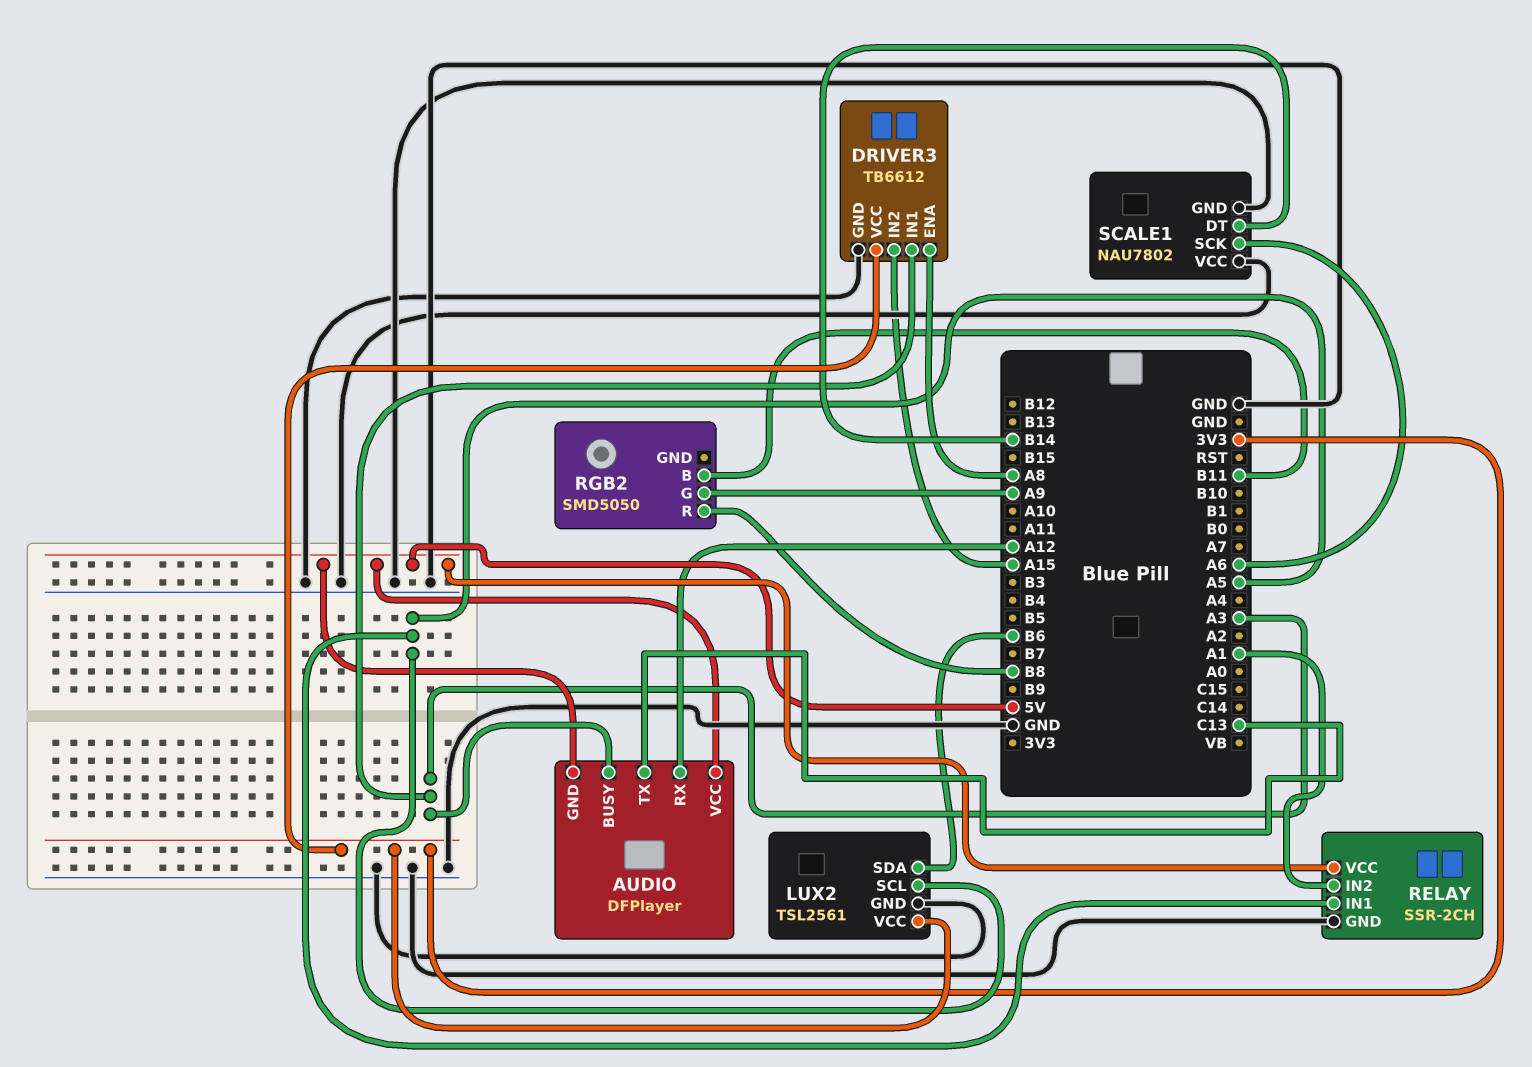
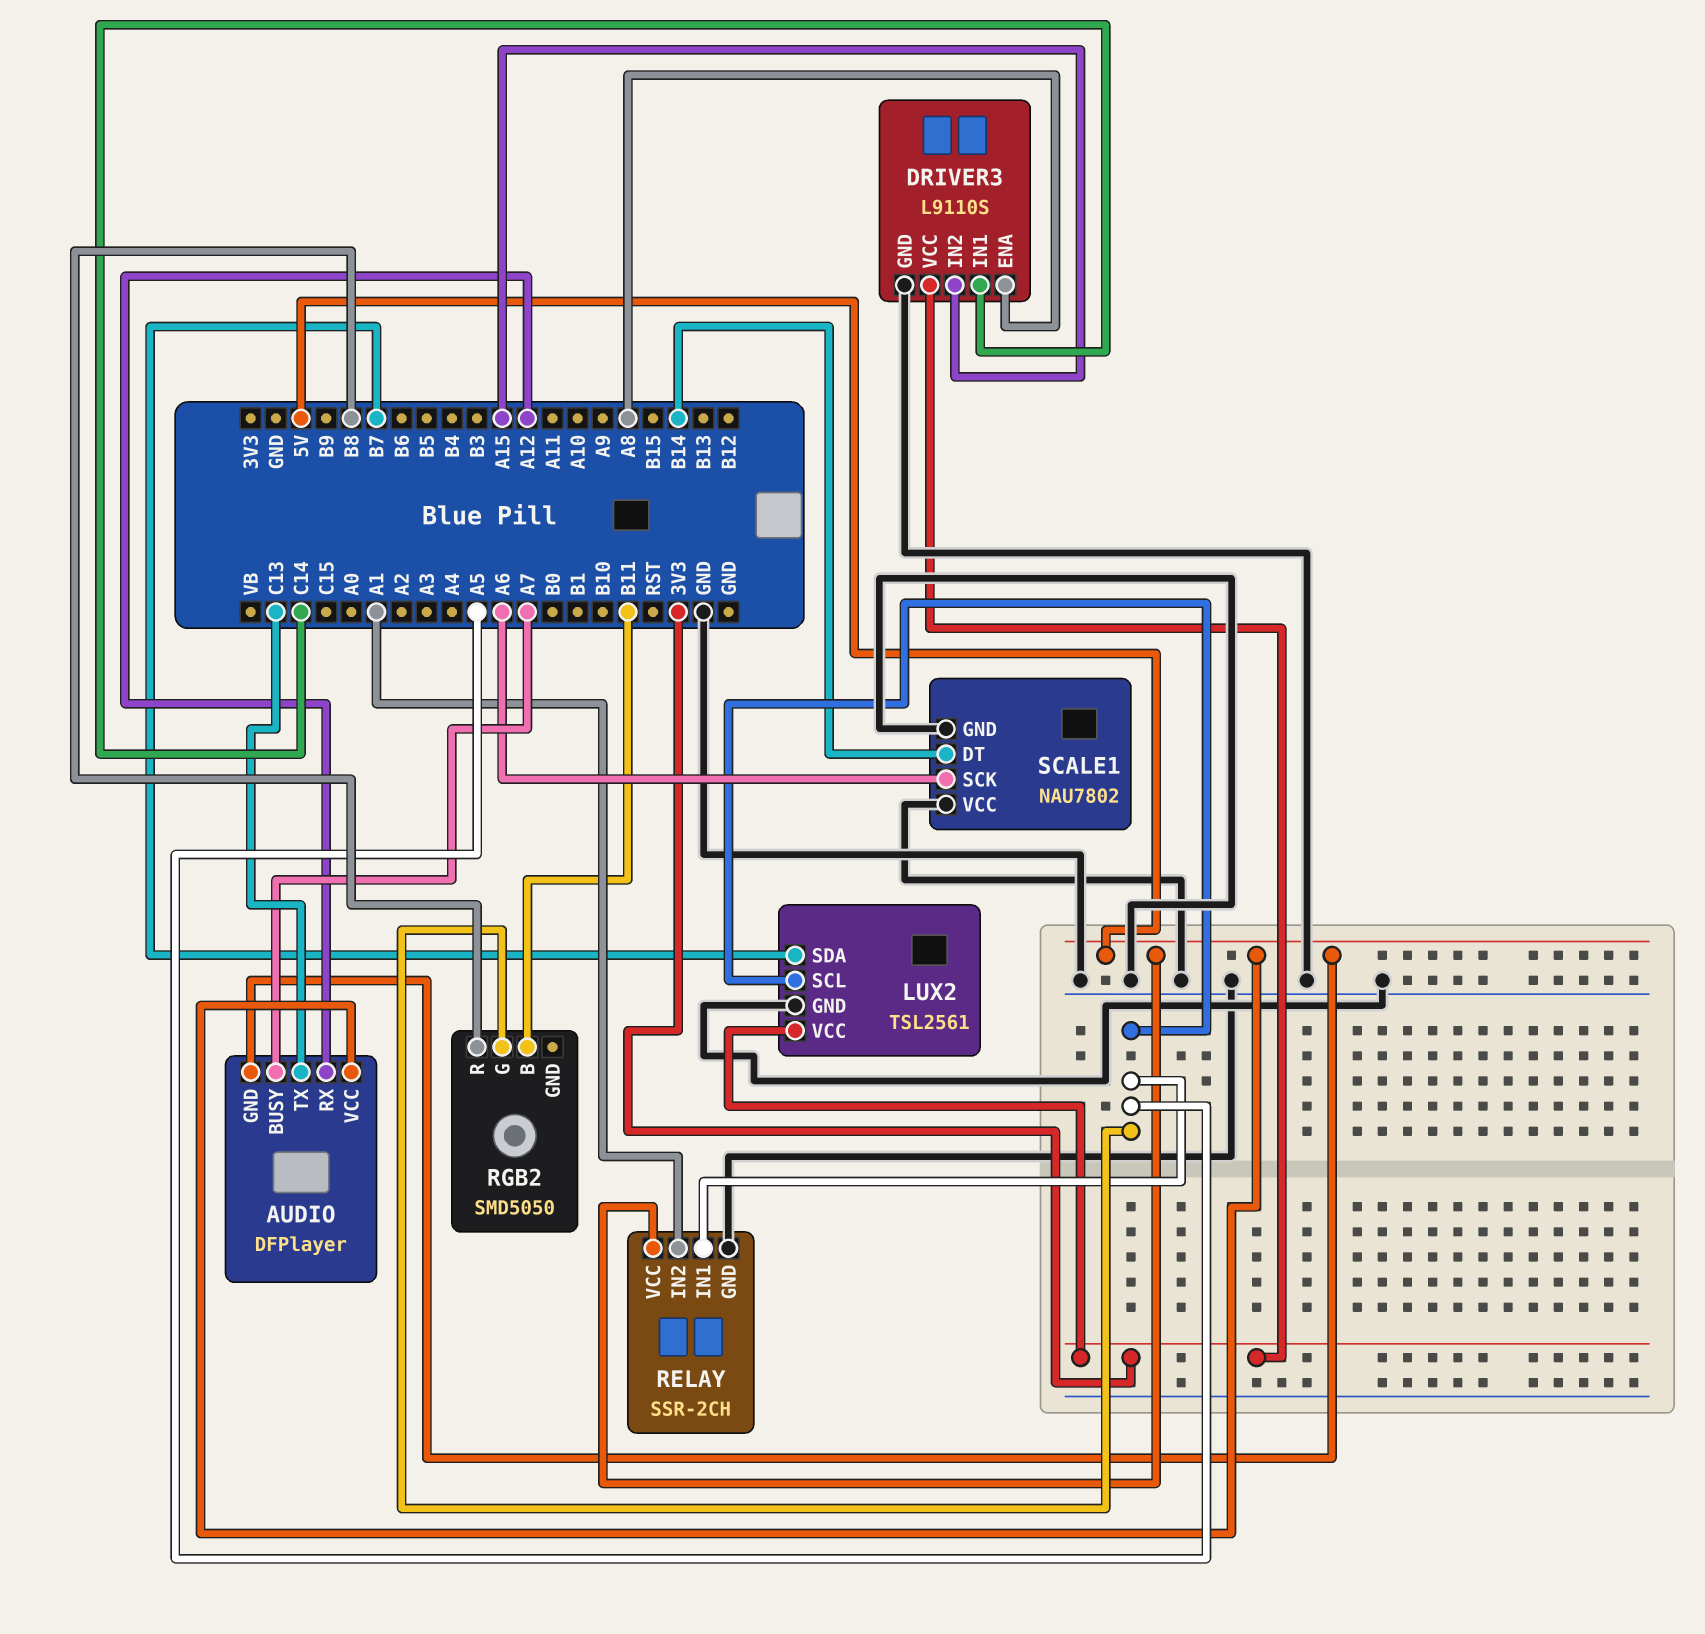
AUDIO pin BUSY: A3 -> A7
DRIVER3: TB6612 -> L9110S
DRIVER3 pin IN1: A3 -> C14
LUX2 pin SDA: B6 -> B7
RGB2 pin G: A9 -> A5

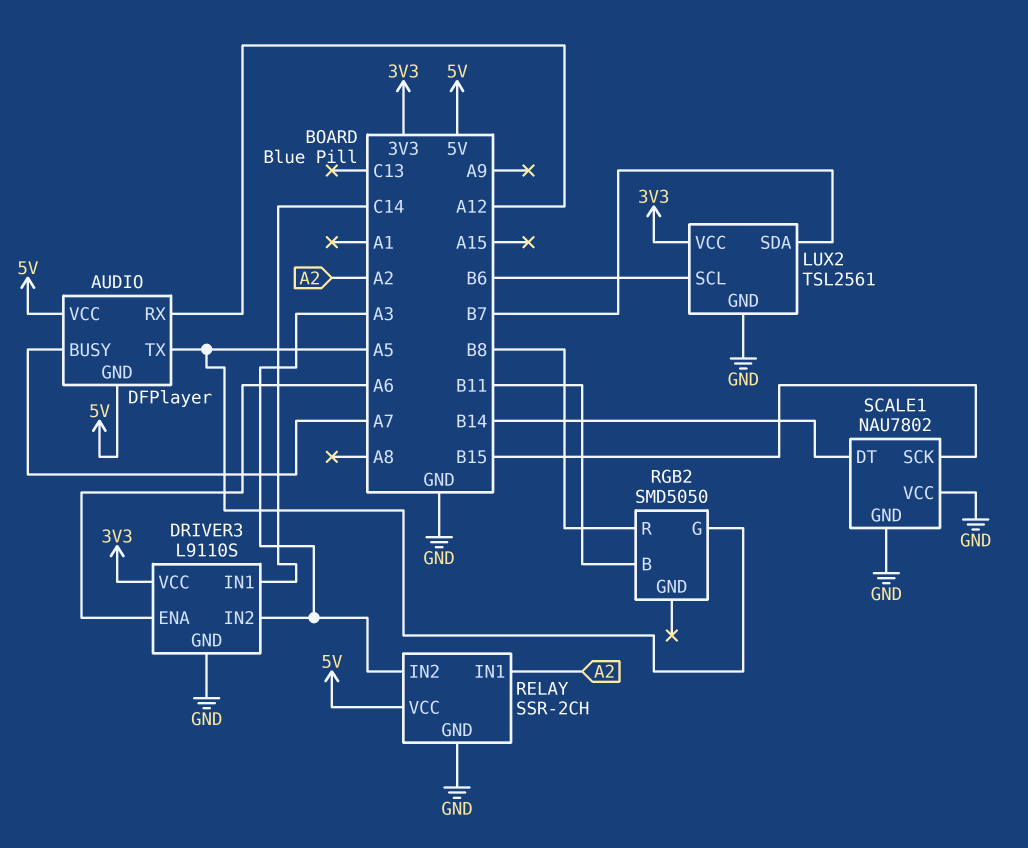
AUDIO pin TX: C13 -> A5
DRIVER3 pin ENA: A8 -> A6
DRIVER3 pin IN2: A15 -> A3
LUX2 pin SCL: A5 -> B6
RELAY pin IN1: A5 -> A2
RELAY pin IN2: A1 -> A3
SCALE1 pin SCK: A6 -> B15

